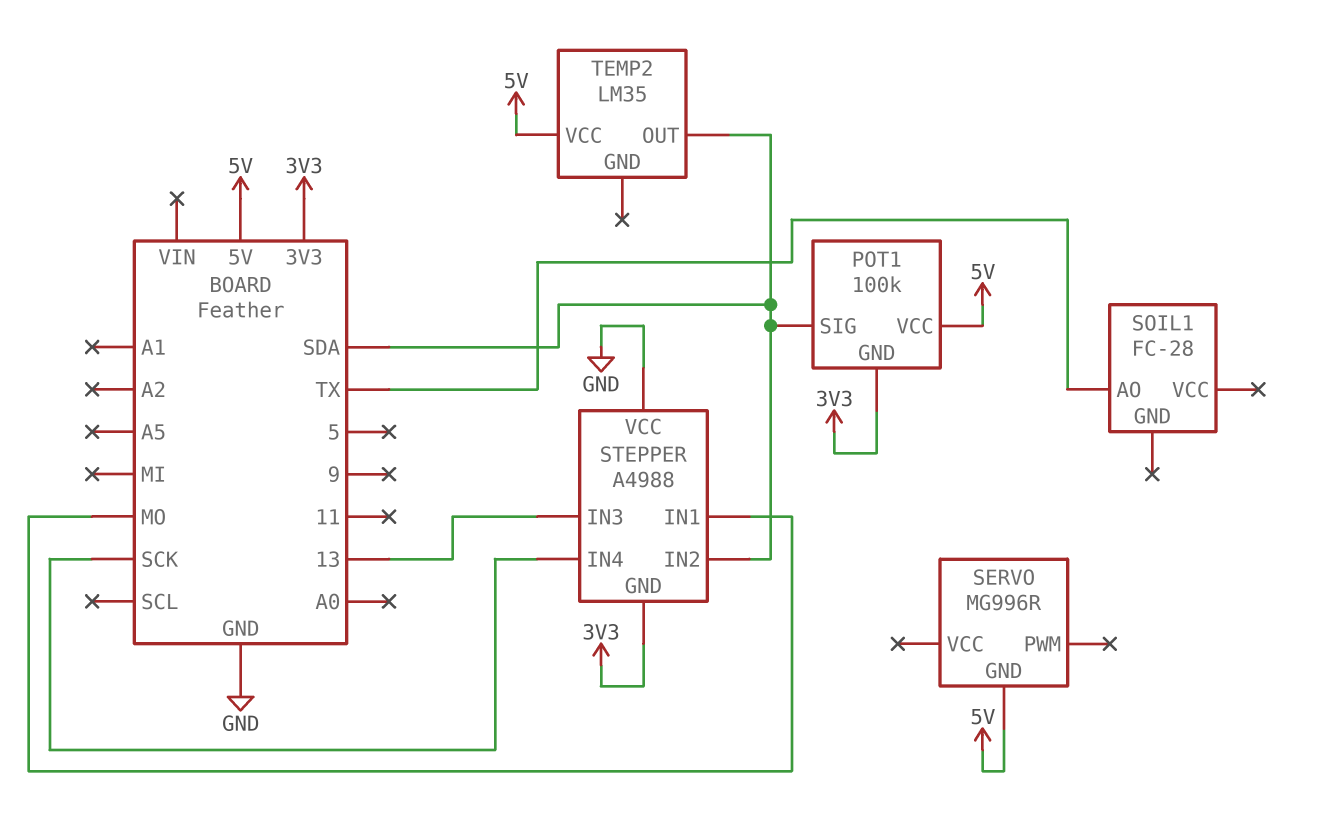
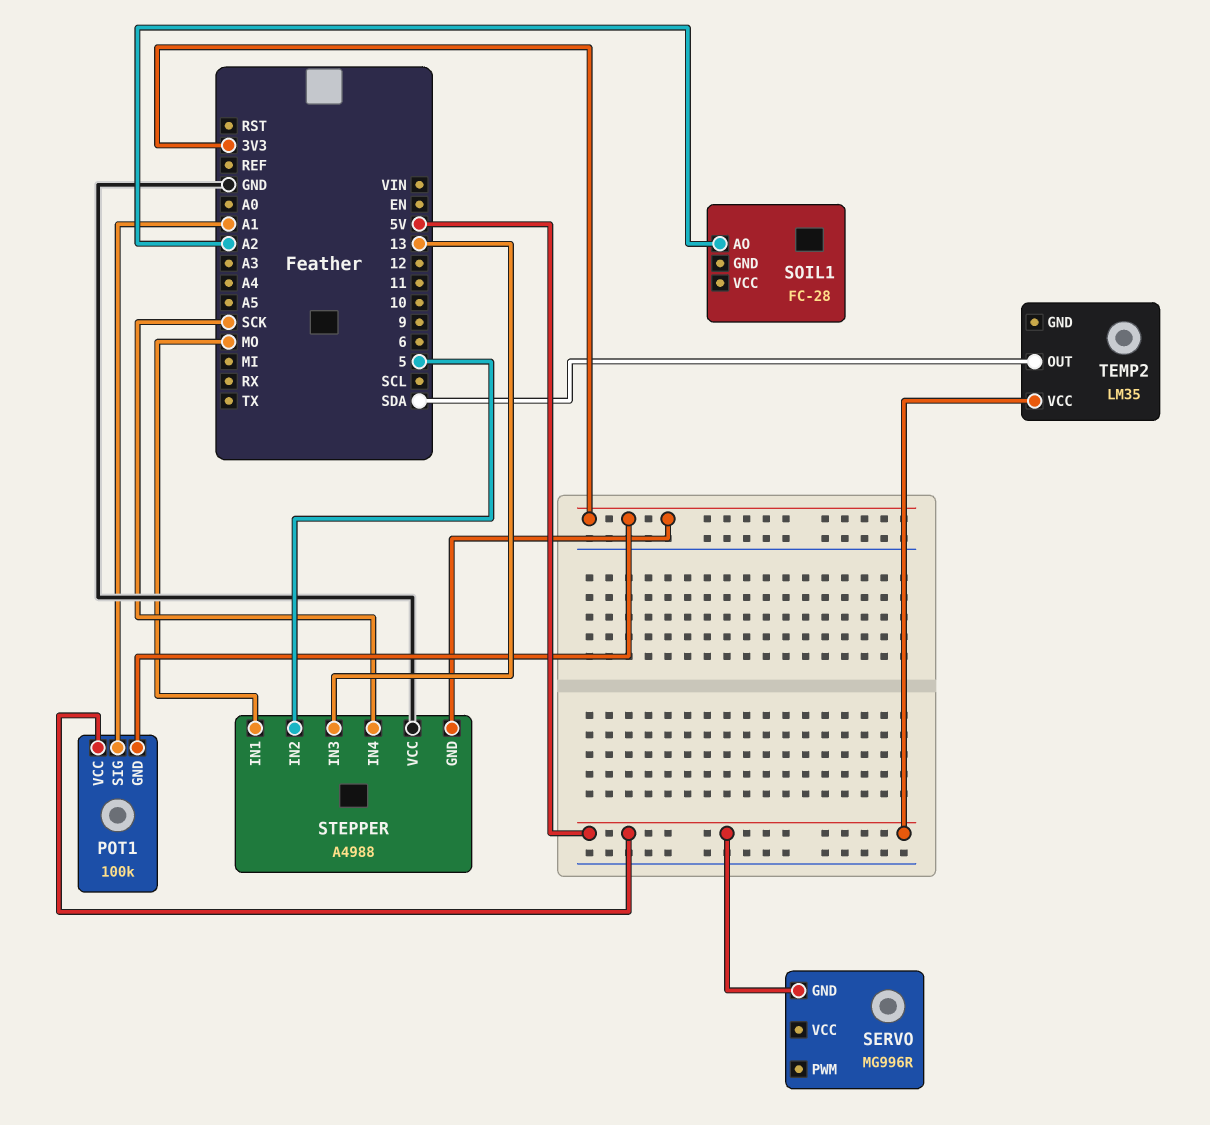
POT1 pin SIG: SDA -> A1
SOIL1 pin AO: TX -> A2
STEPPER pin IN2: SDA -> 5

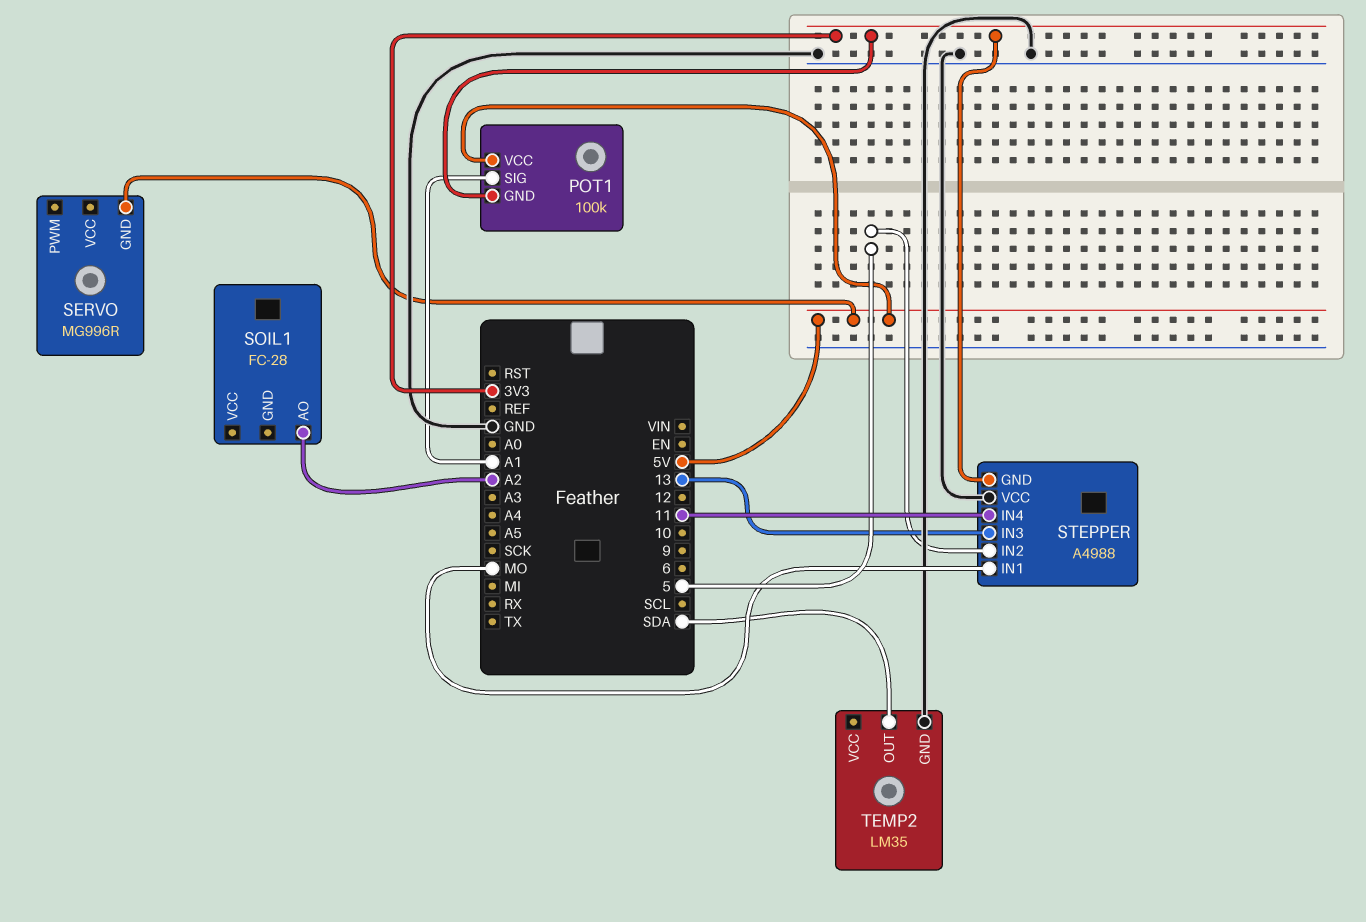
STEPPER pin IN4: SCK -> 11
TEMP2 pin GND: none -> GND
TEMP2 pin VCC: 5V -> none

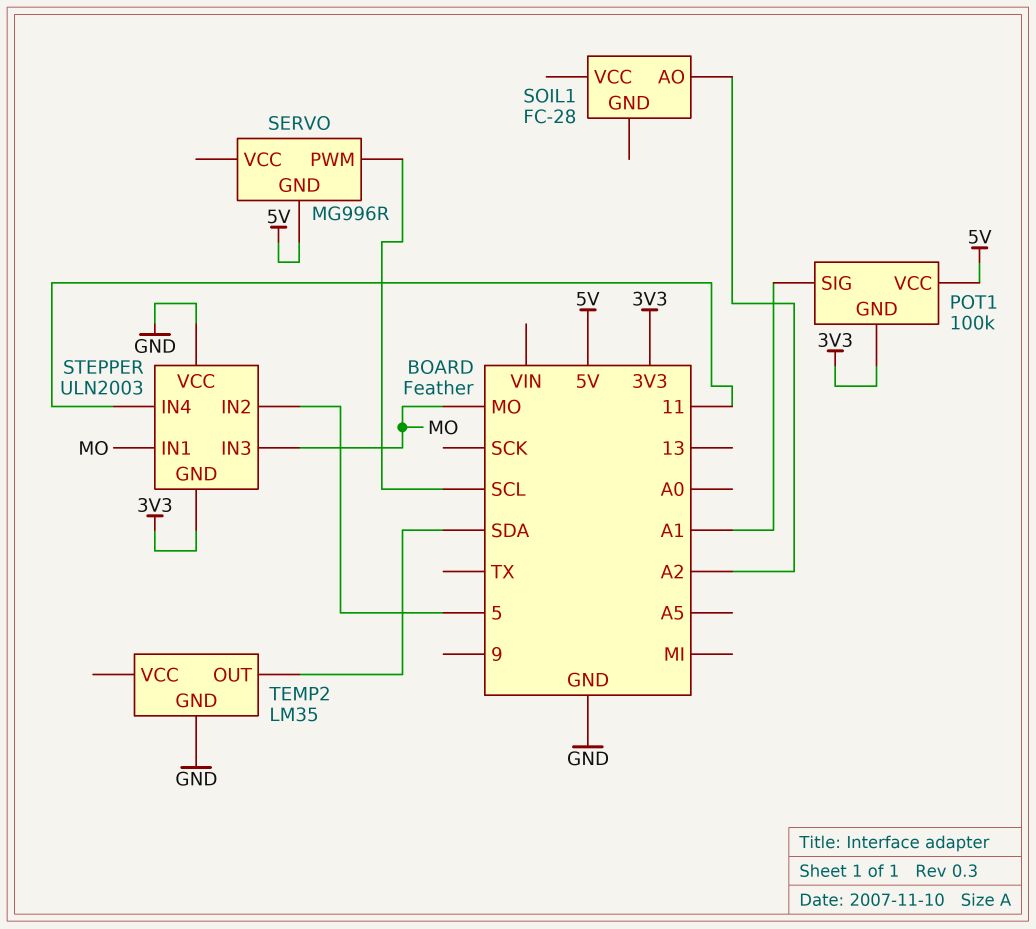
SERVO pin PWM: none -> SCL
STEPPER: A4988 -> ULN2003
STEPPER pin IN3: 13 -> MO

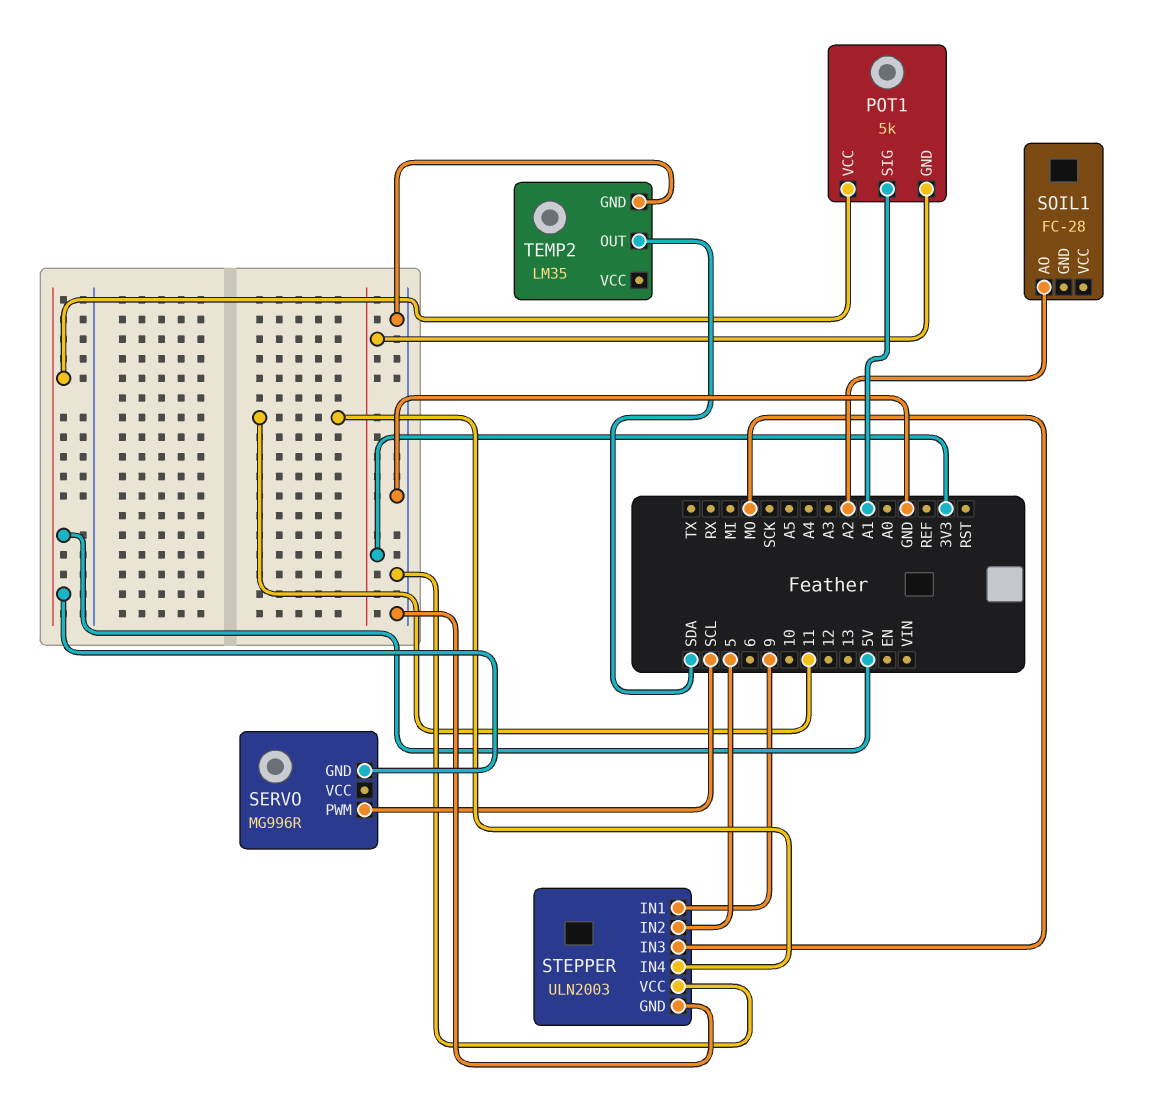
POT1: 100k -> 5k
STEPPER pin GND: 3V3 -> GND
STEPPER pin IN1: MO -> 9

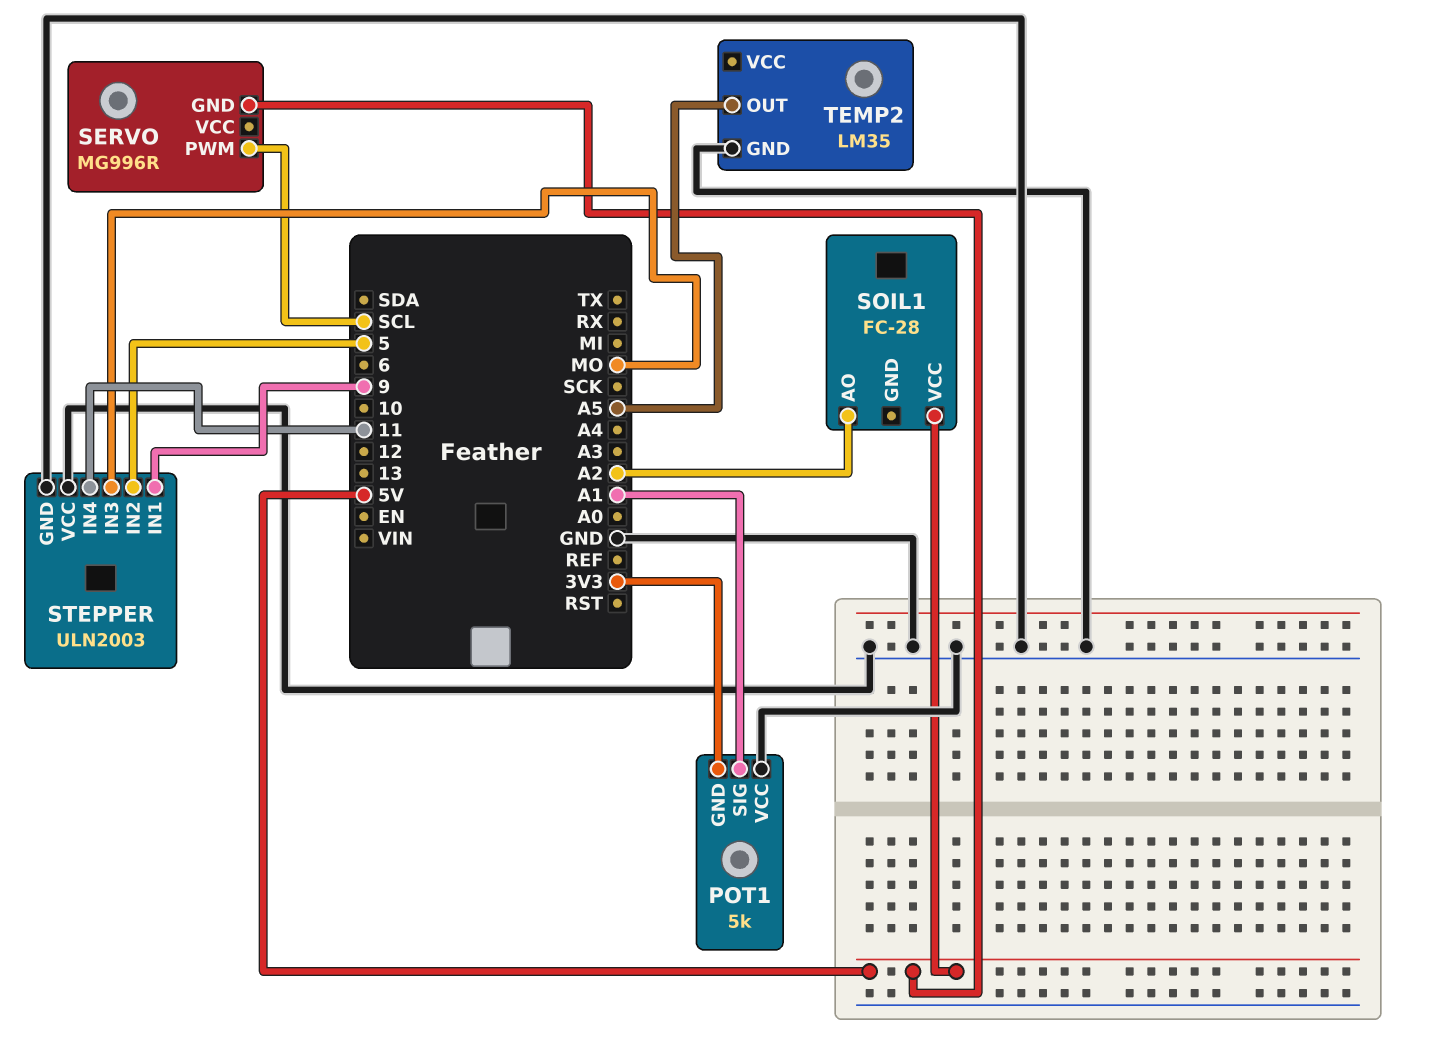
POT1 pin VCC: 5V -> GND
SOIL1 pin VCC: none -> 5V
TEMP2 pin OUT: SDA -> A5

